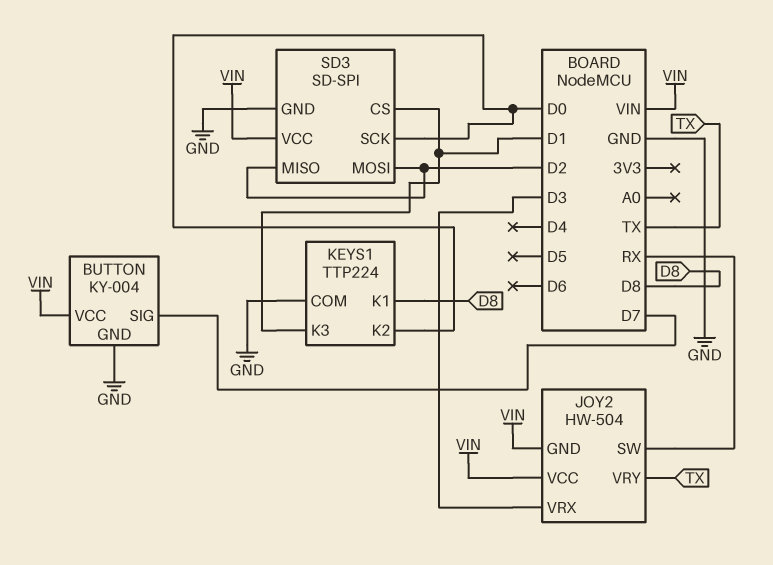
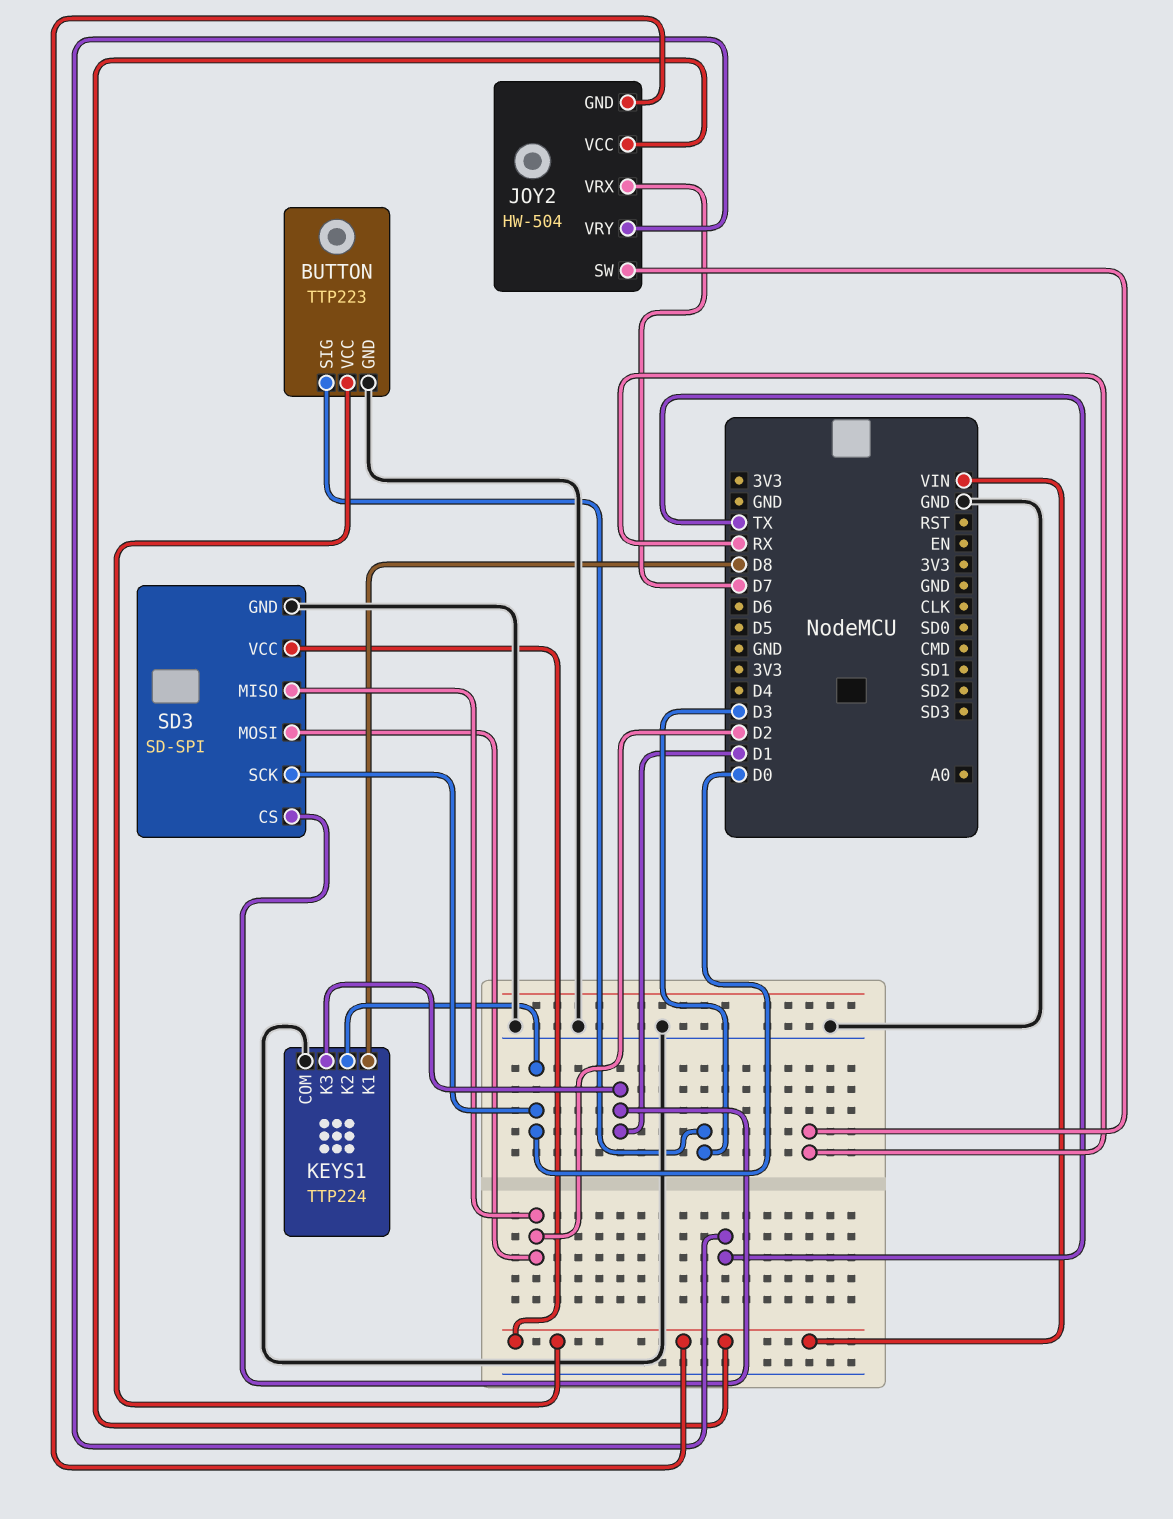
BUTTON: KY-004 -> TTP223
BUTTON pin SIG: D7 -> D3
JOY2 pin VRX: D3 -> D7

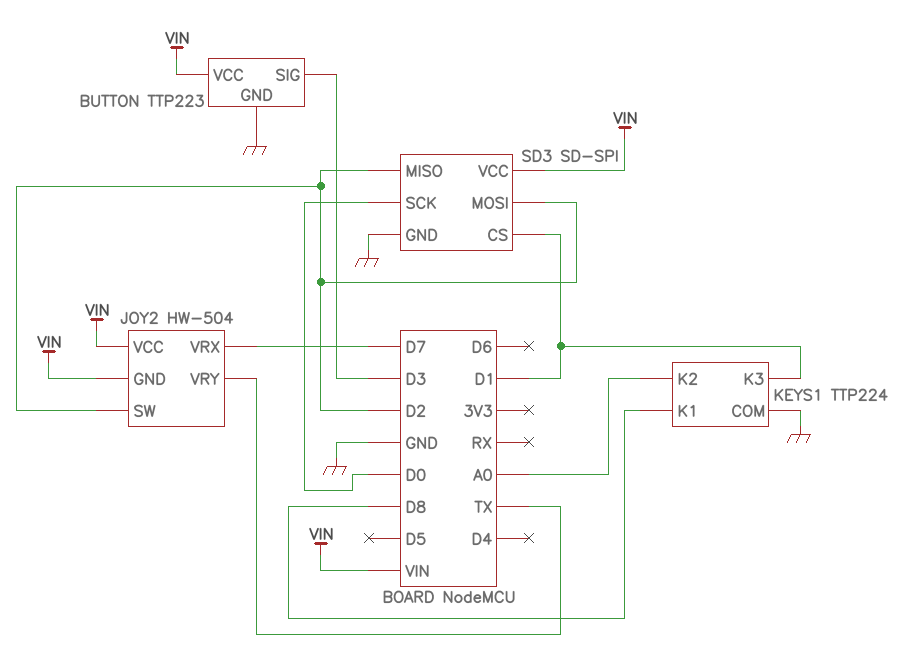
JOY2 pin SW: RX -> D2
KEYS1 pin K2: D0 -> A0

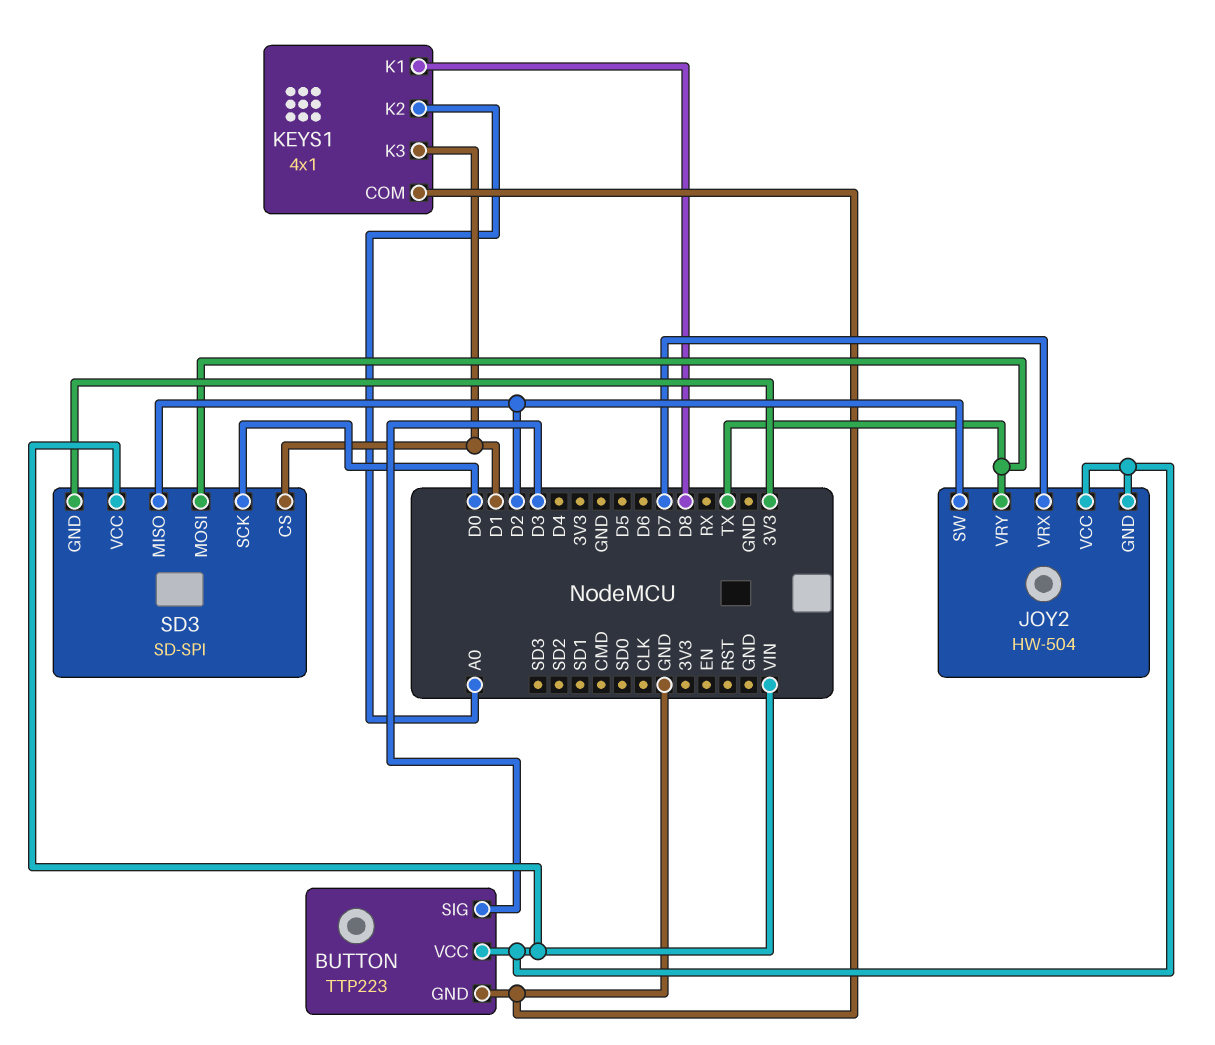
KEYS1: TTP224 -> 4x1
SD3 pin GND: GND -> 3V3
SD3 pin MOSI: D2 -> TX

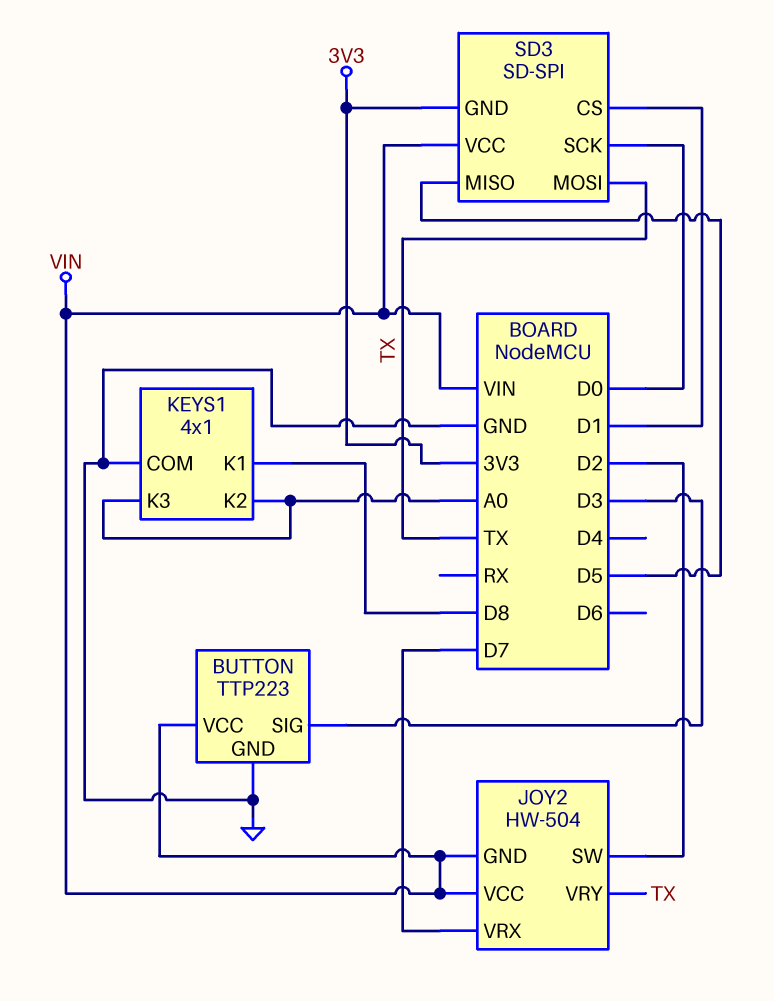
KEYS1 pin K3: D1 -> A0
SD3 pin MISO: D2 -> D5

